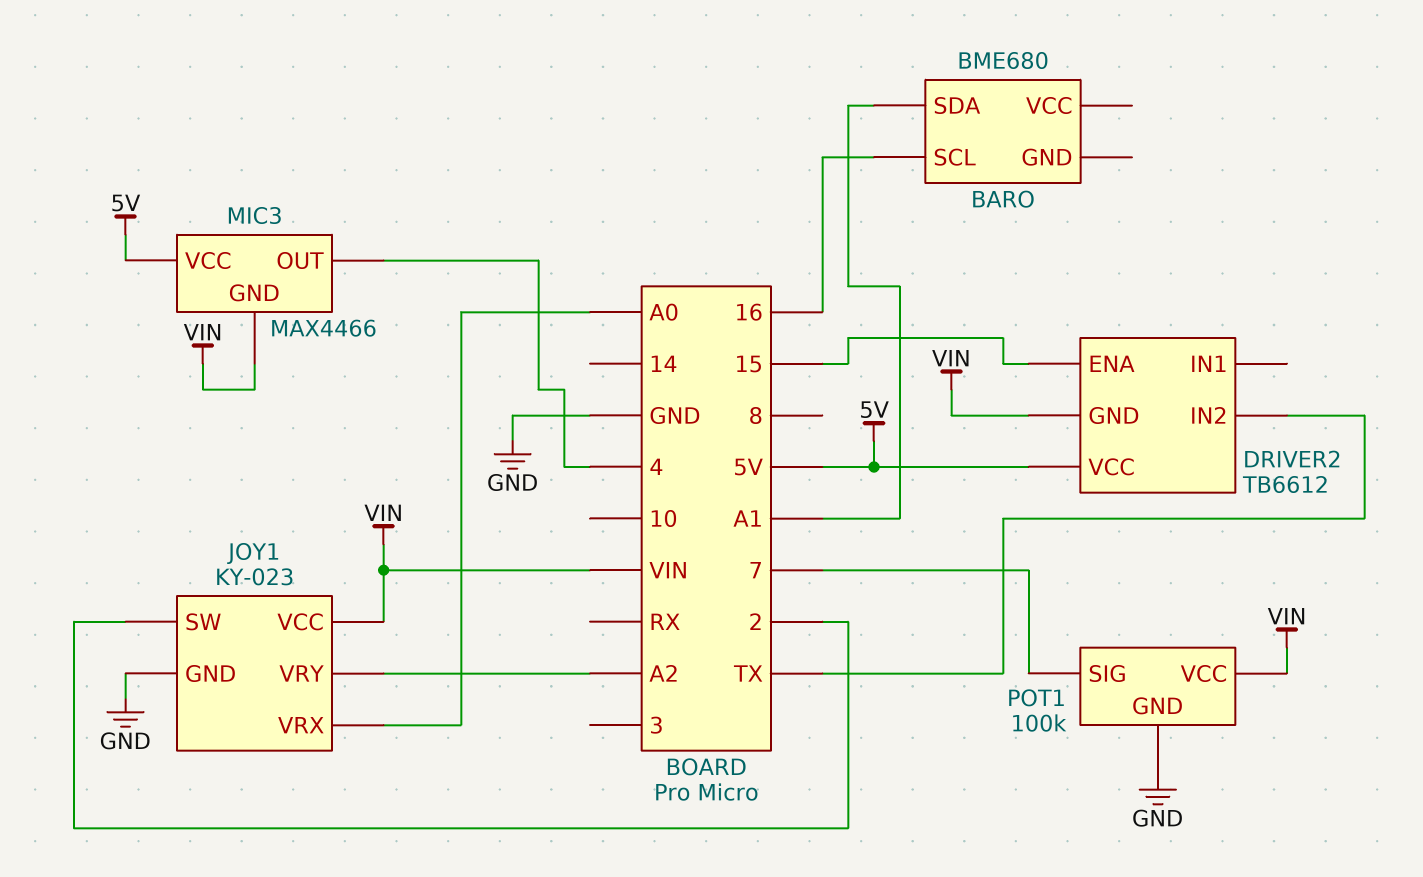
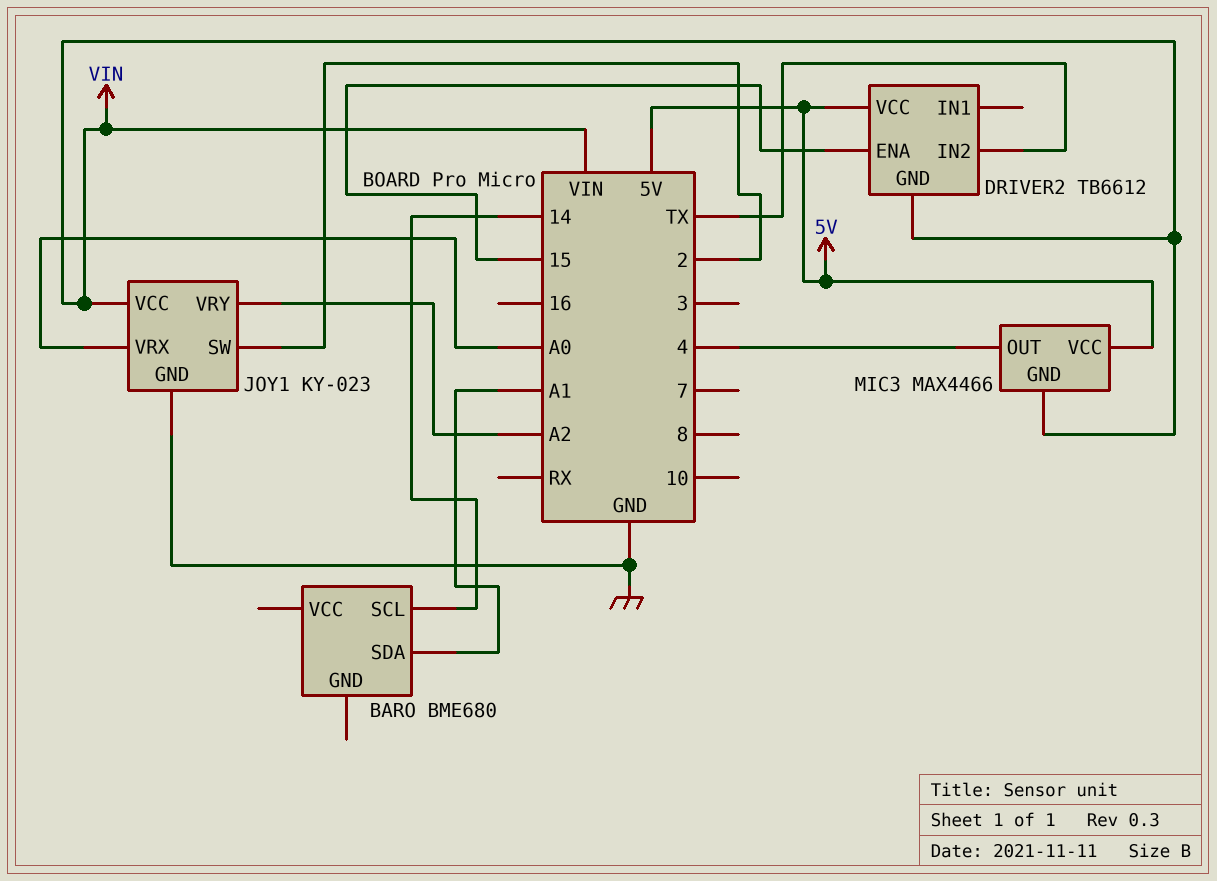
BARO pin SCL: 16 -> 14
POT1: 100k -> none
POT1 pin GND: GND -> none
POT1 pin SIG: 7 -> none
POT1 pin VCC: VIN -> none

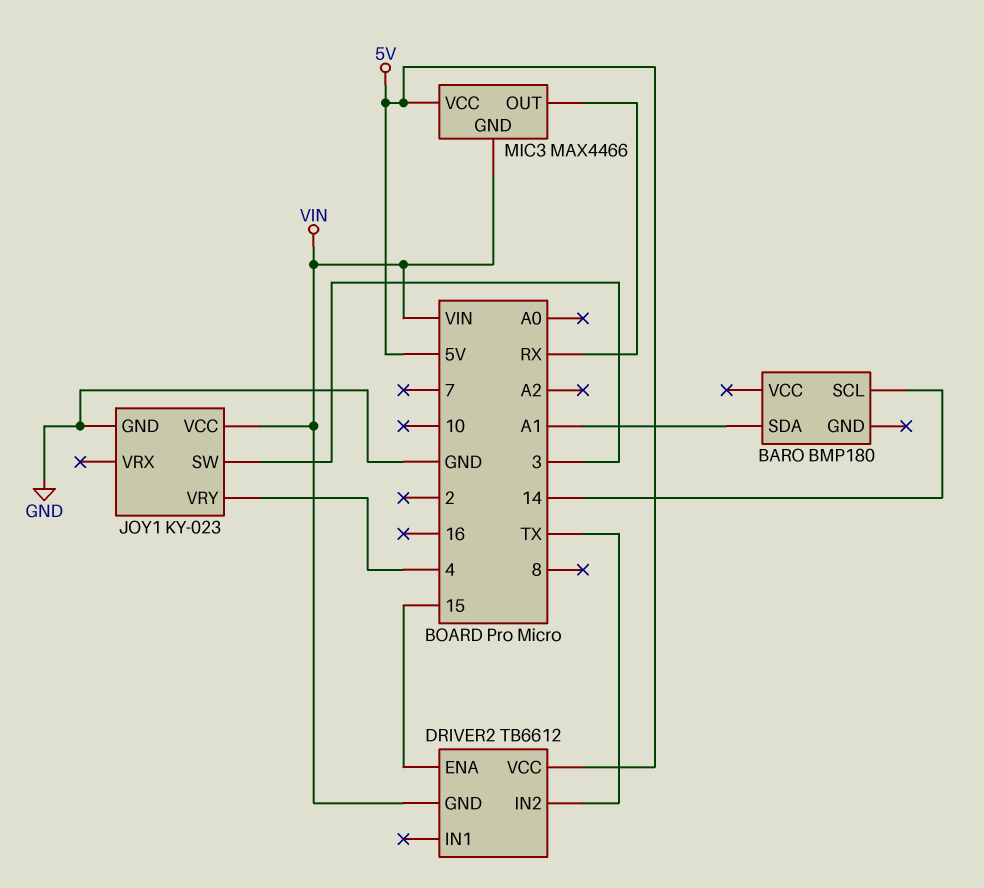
BARO: BME680 -> BMP180
JOY1 pin SW: 2 -> 3
JOY1 pin VRX: A0 -> none
JOY1 pin VRY: A2 -> 4
MIC3 pin OUT: 4 -> RX

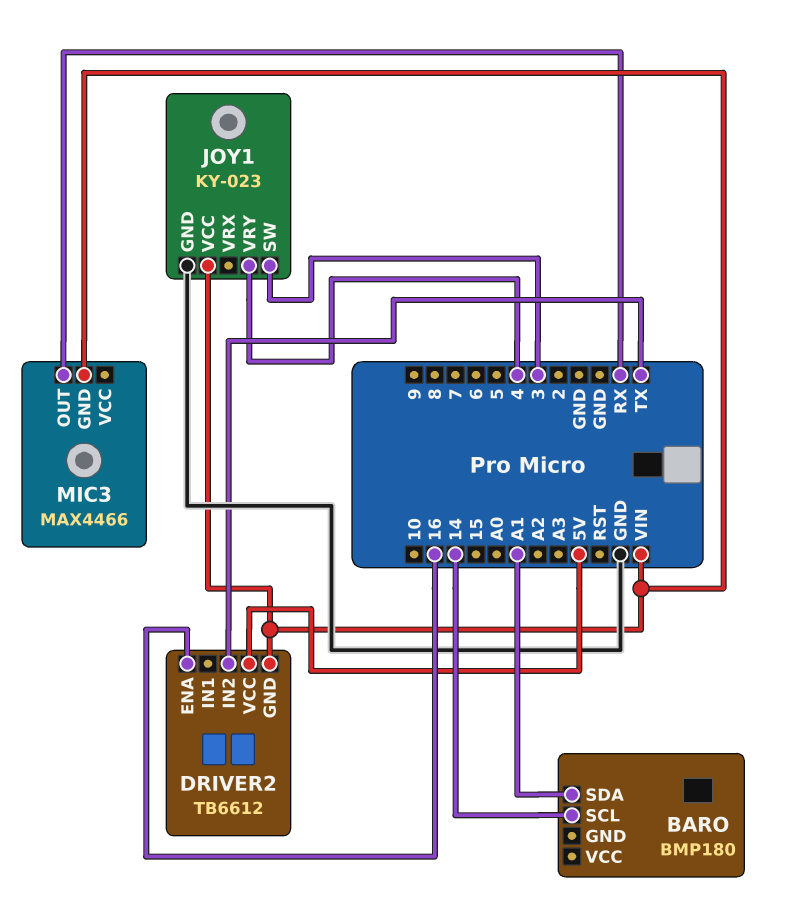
DRIVER2 pin ENA: 15 -> 16
MIC3 pin VCC: 5V -> none

